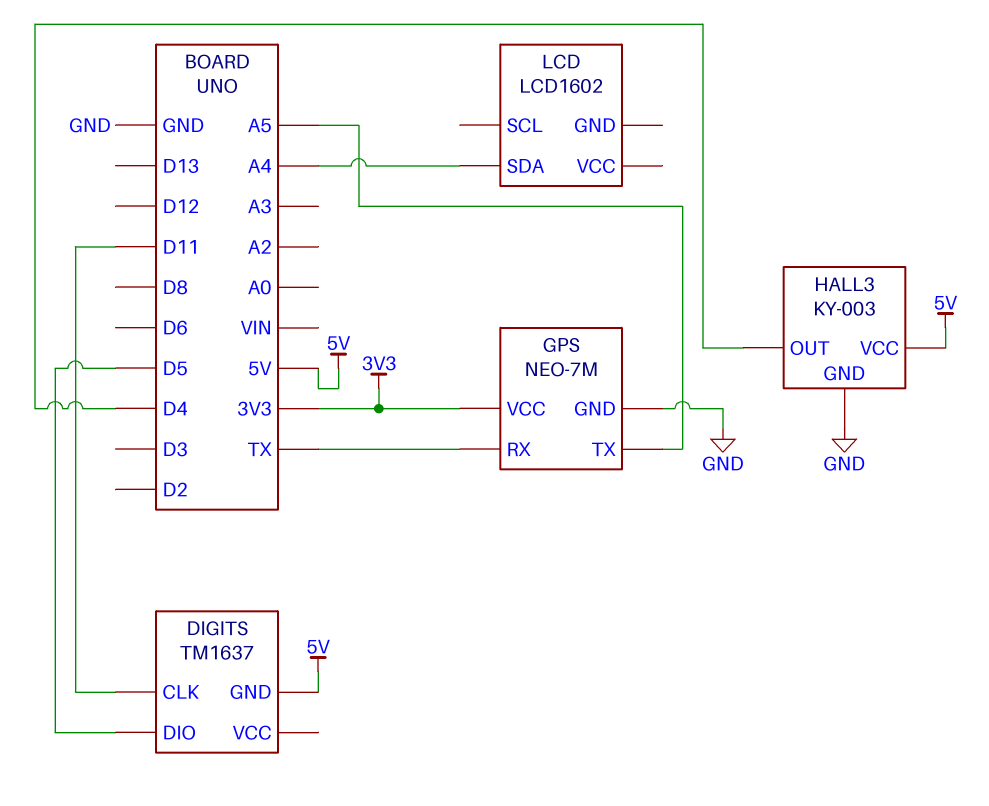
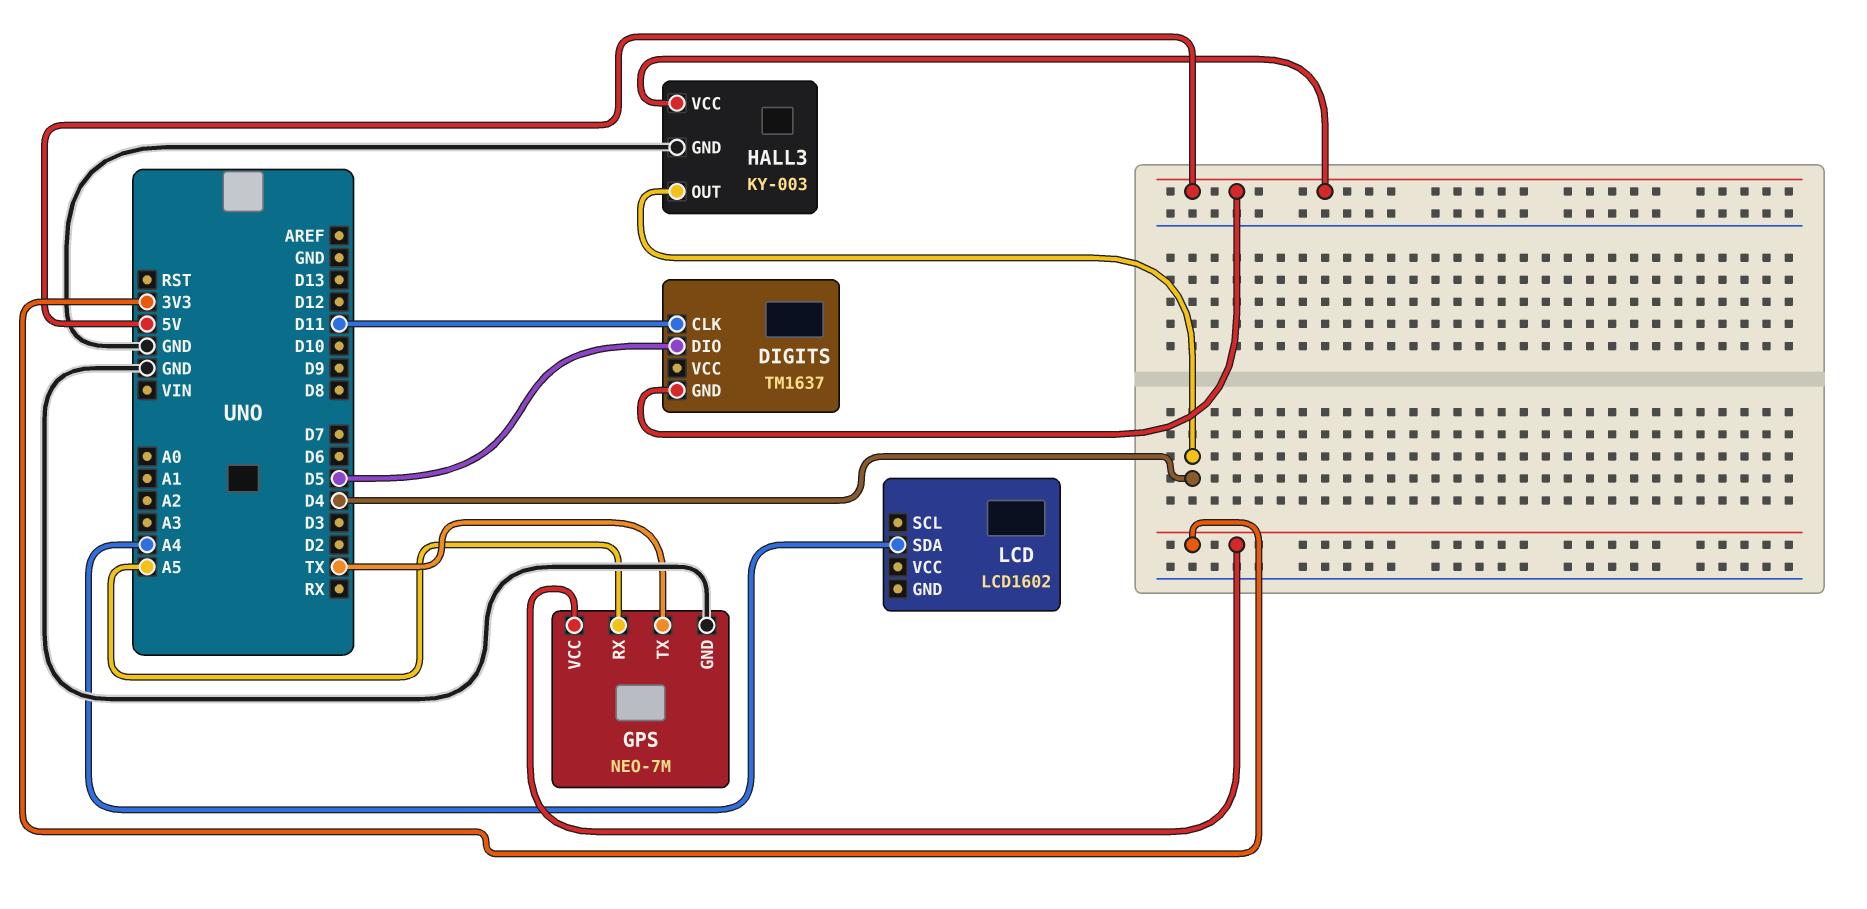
GPS pin RX: TX -> A5
GPS pin TX: A5 -> TX

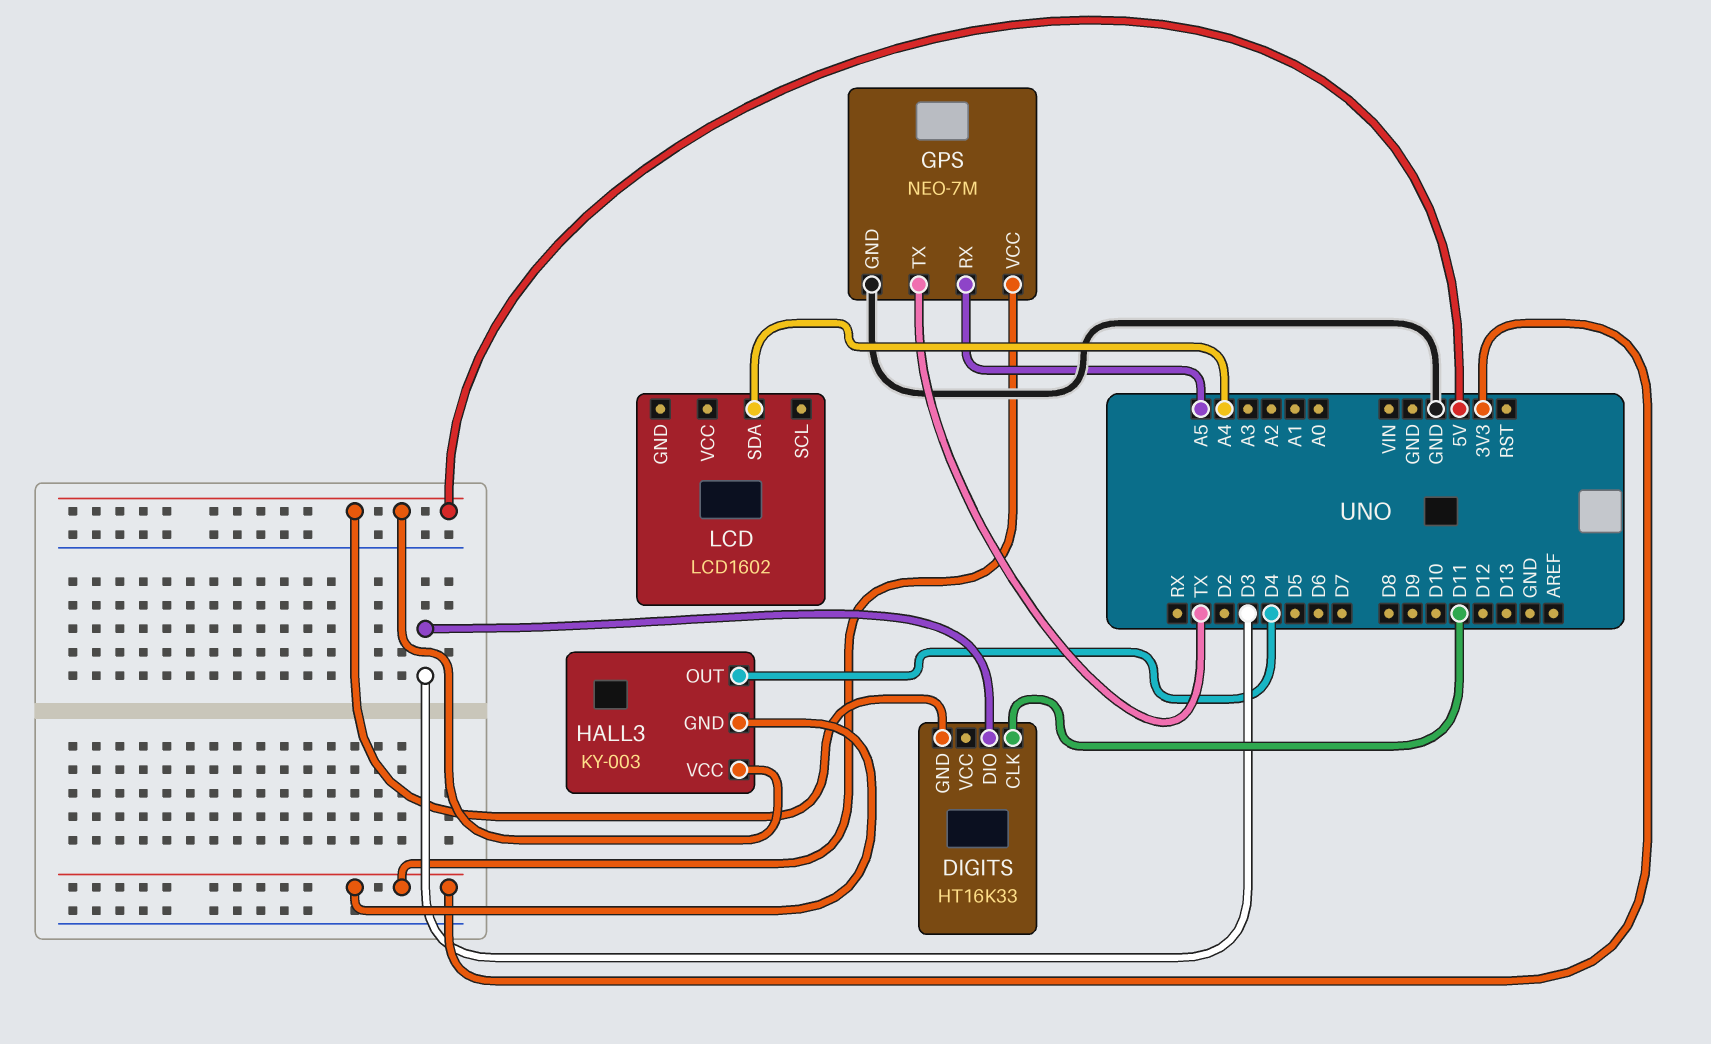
DIGITS: TM1637 -> HT16K33
DIGITS pin DIO: D5 -> D3
HALL3 pin GND: GND -> 3V3

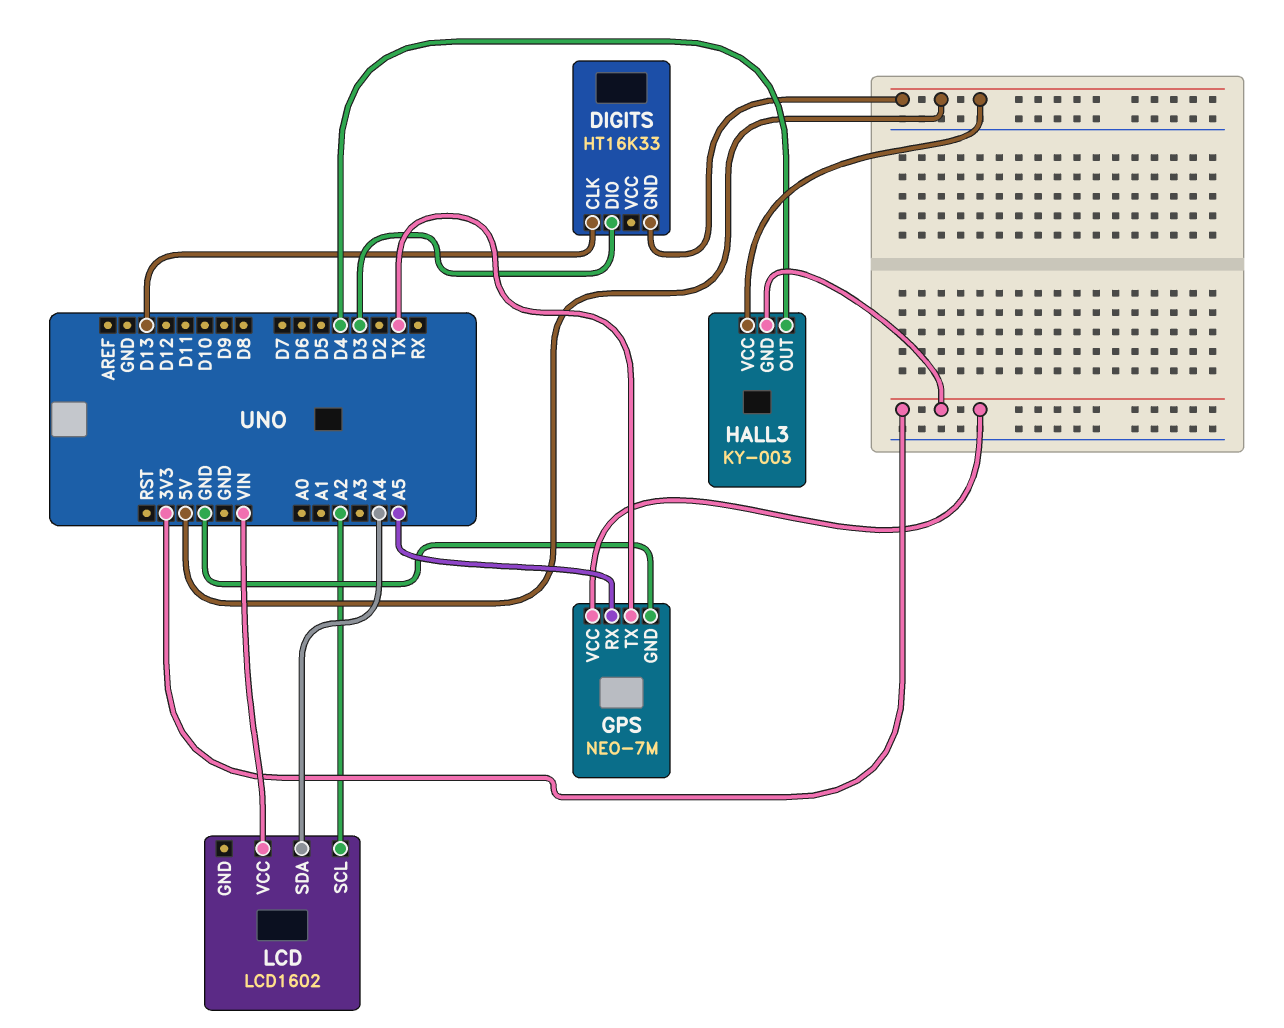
DIGITS pin CLK: D11 -> D13
LCD pin SCL: none -> A2
LCD pin VCC: none -> VIN

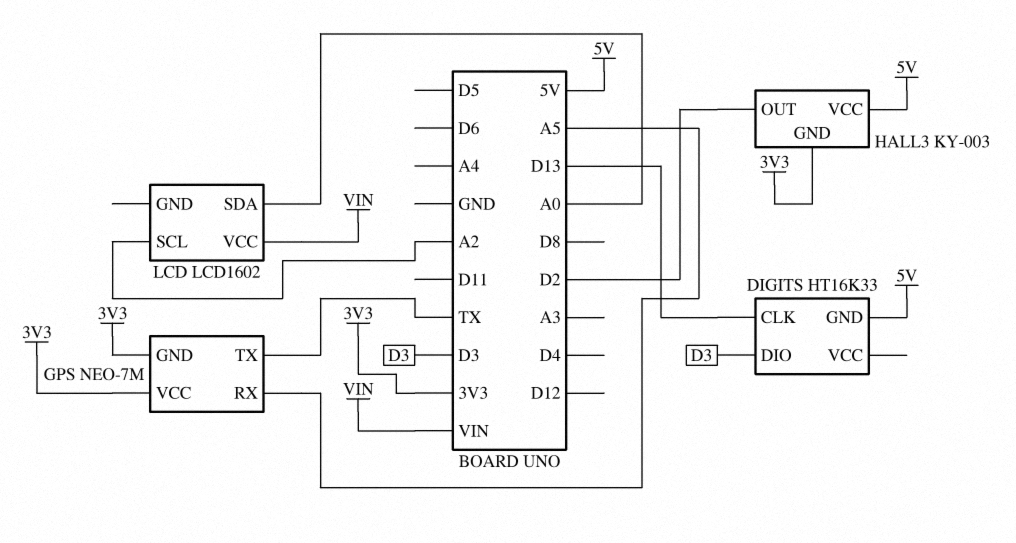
GPS pin GND: GND -> 3V3
HALL3 pin OUT: D4 -> D2
LCD pin SDA: A4 -> A0

